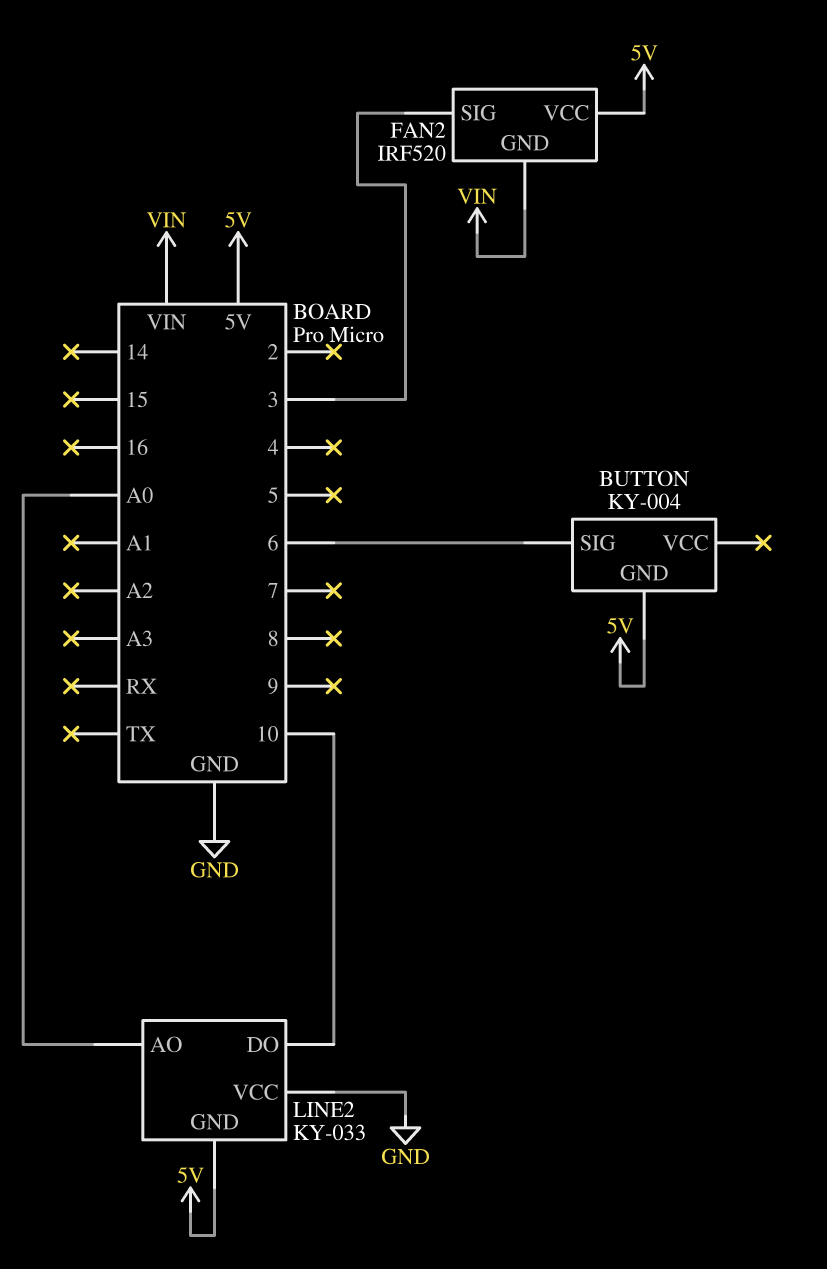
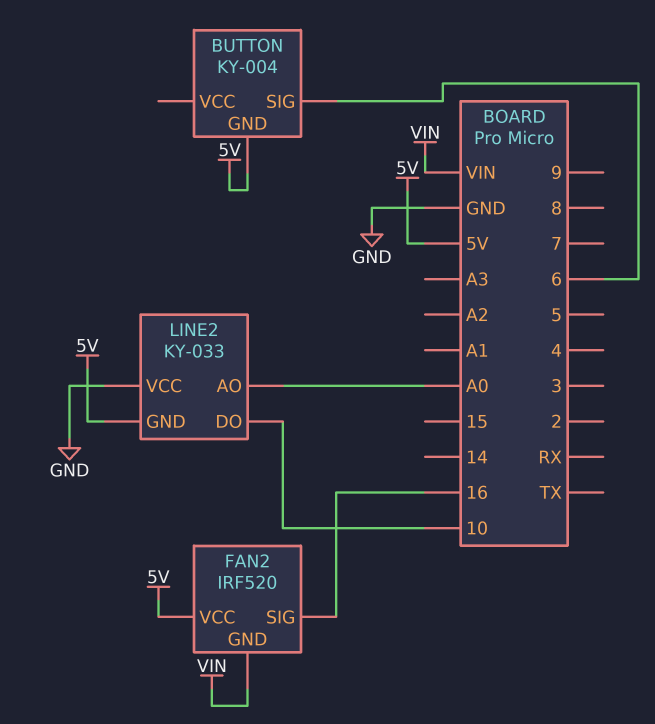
FAN2 pin SIG: 3 -> 16

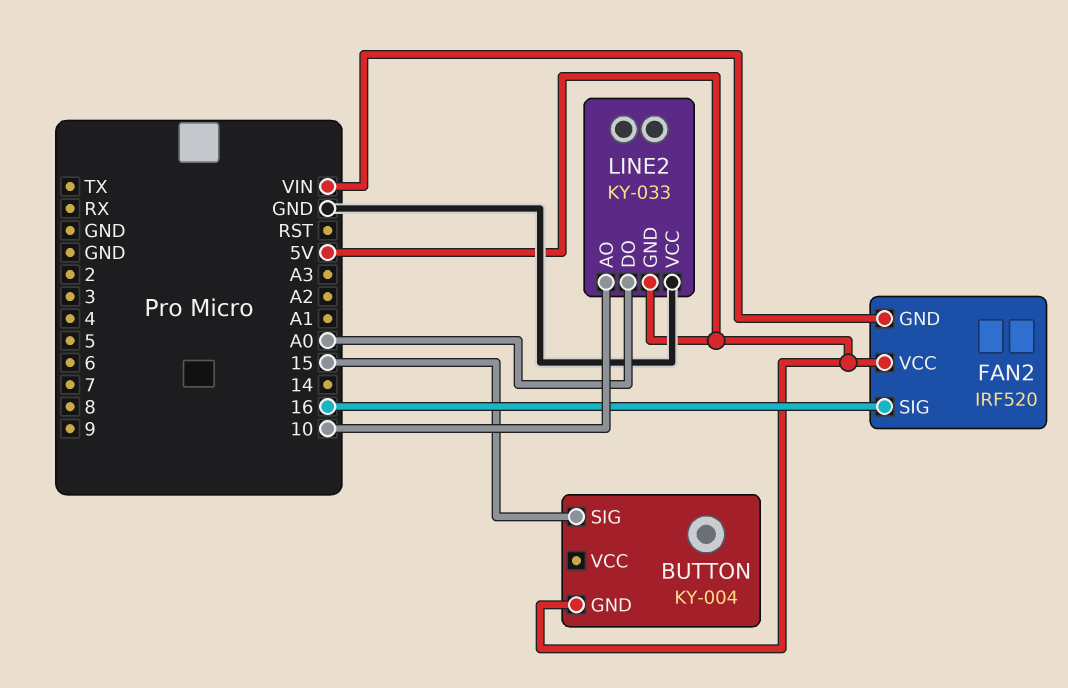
BUTTON pin SIG: 6 -> 15
LINE2 pin AO: A0 -> 10
LINE2 pin DO: 10 -> A0

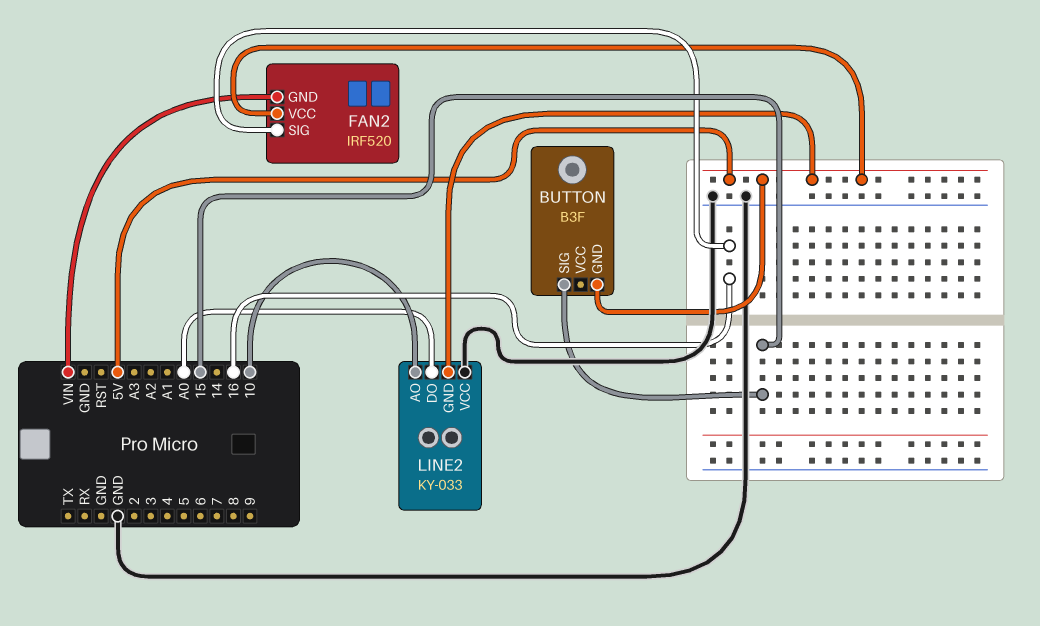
BUTTON: KY-004 -> B3F

